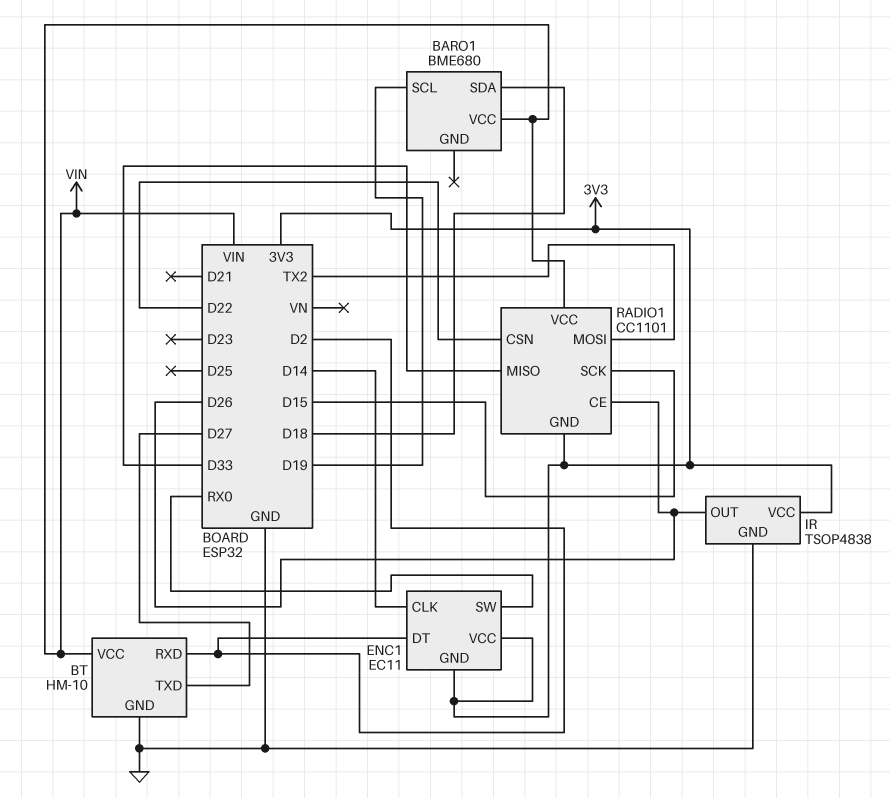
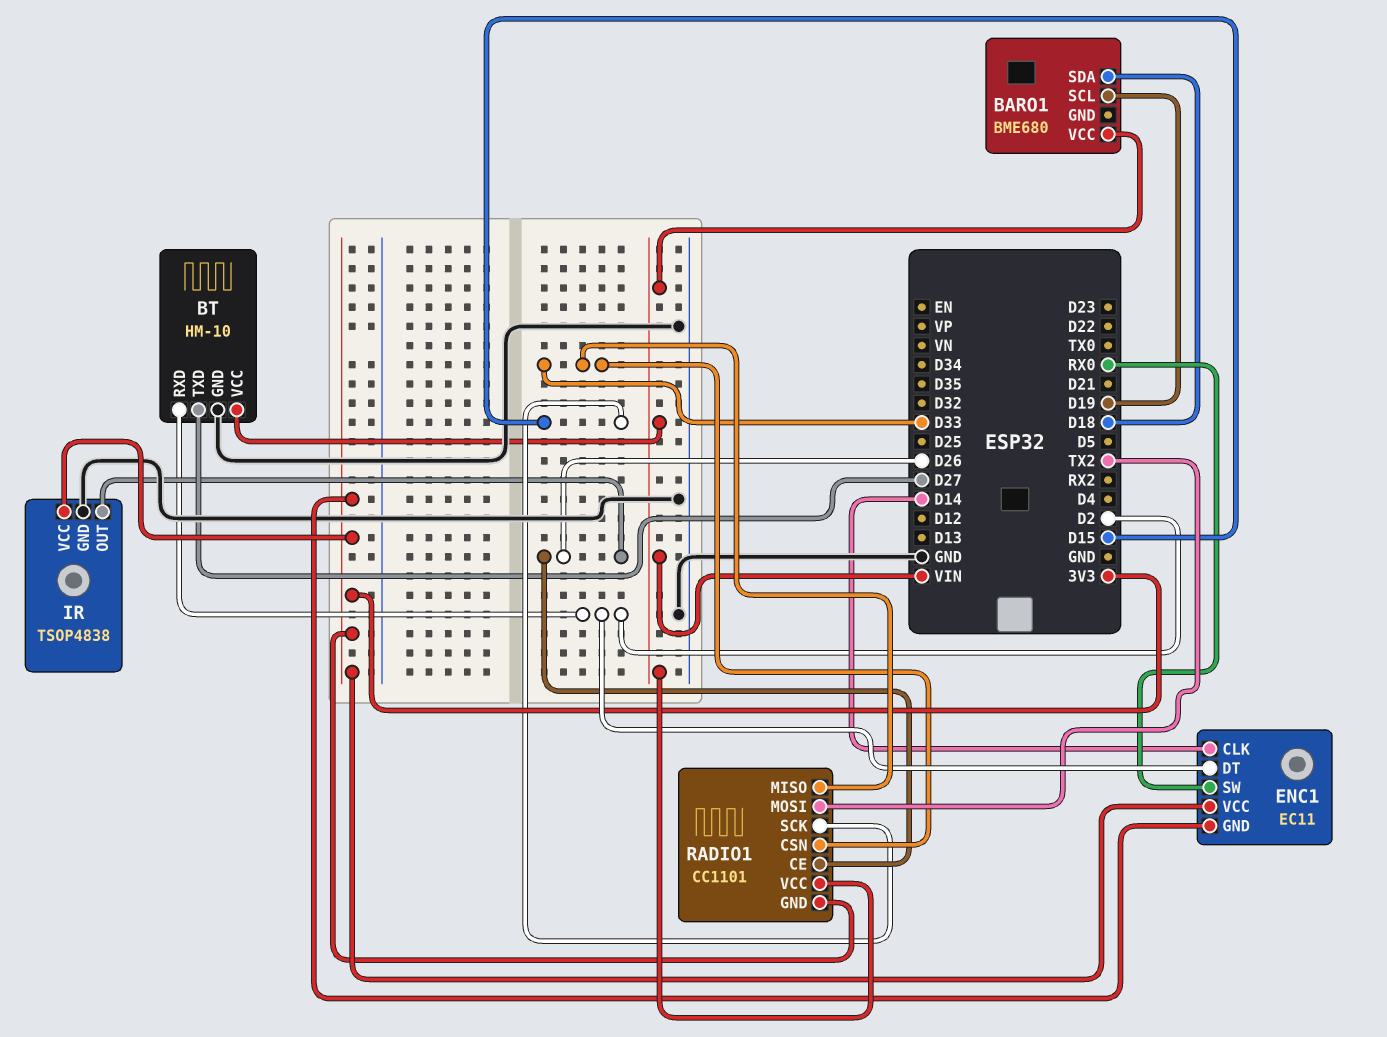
RADIO1 pin CSN: D22 -> D33

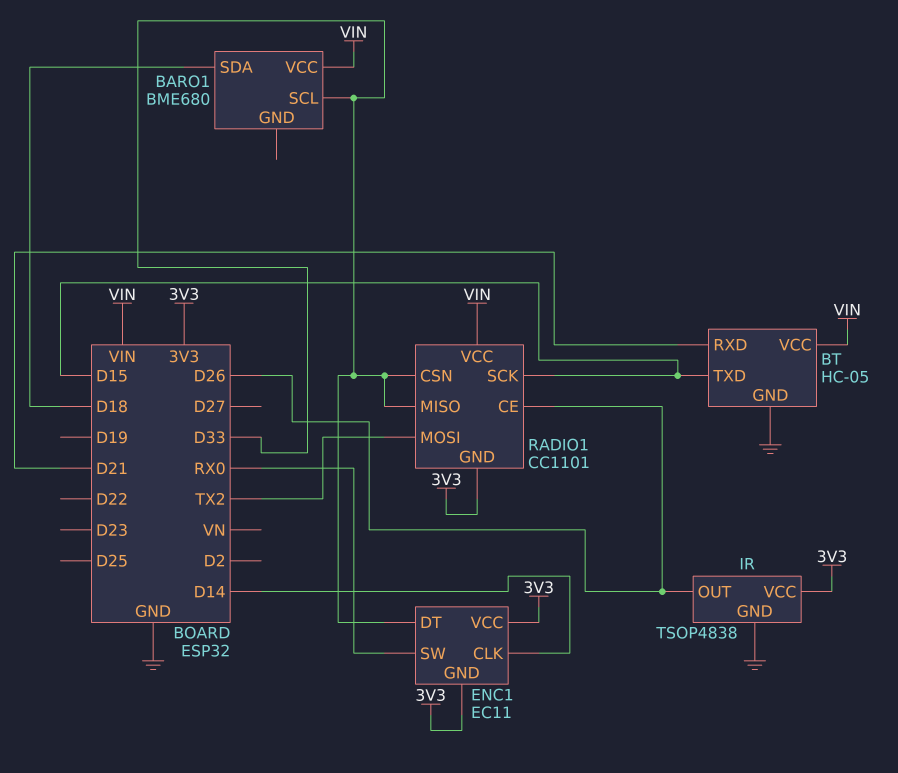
BARO1 pin SCL: D19 -> D33
BT: HM-10 -> HC-05
BT pin RXD: D2 -> D21
BT pin TXD: D27 -> D15
ENC1 pin DT: D2 -> D33

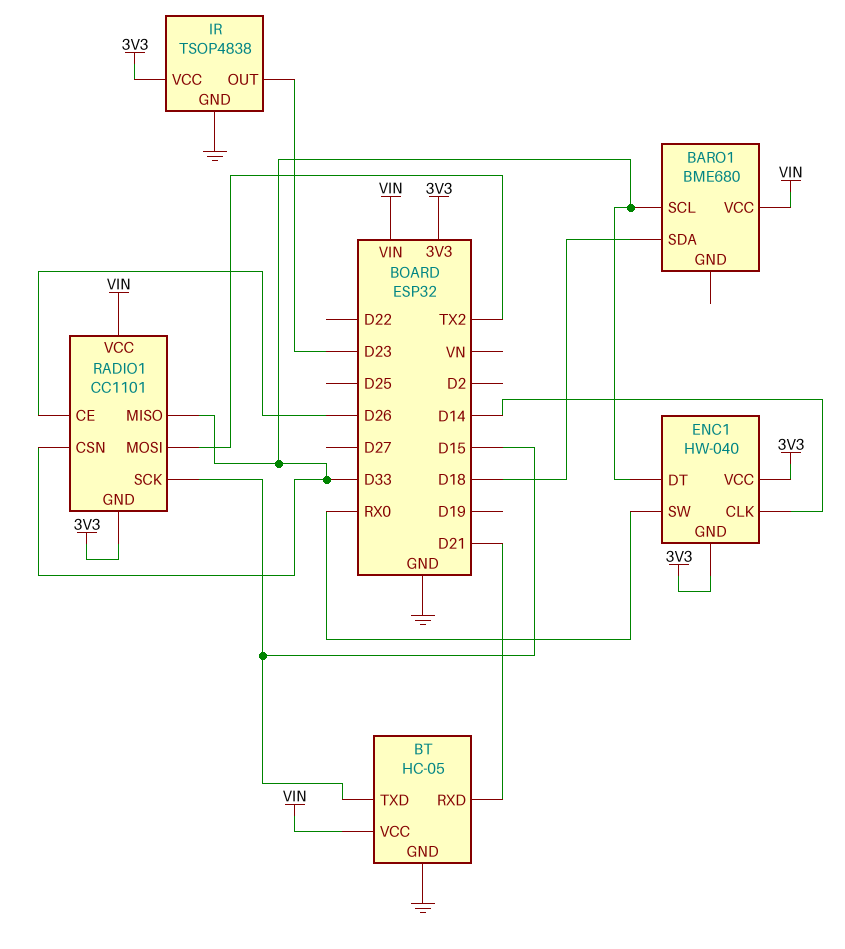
ENC1: EC11 -> HW-040
IR pin OUT: D26 -> D23

